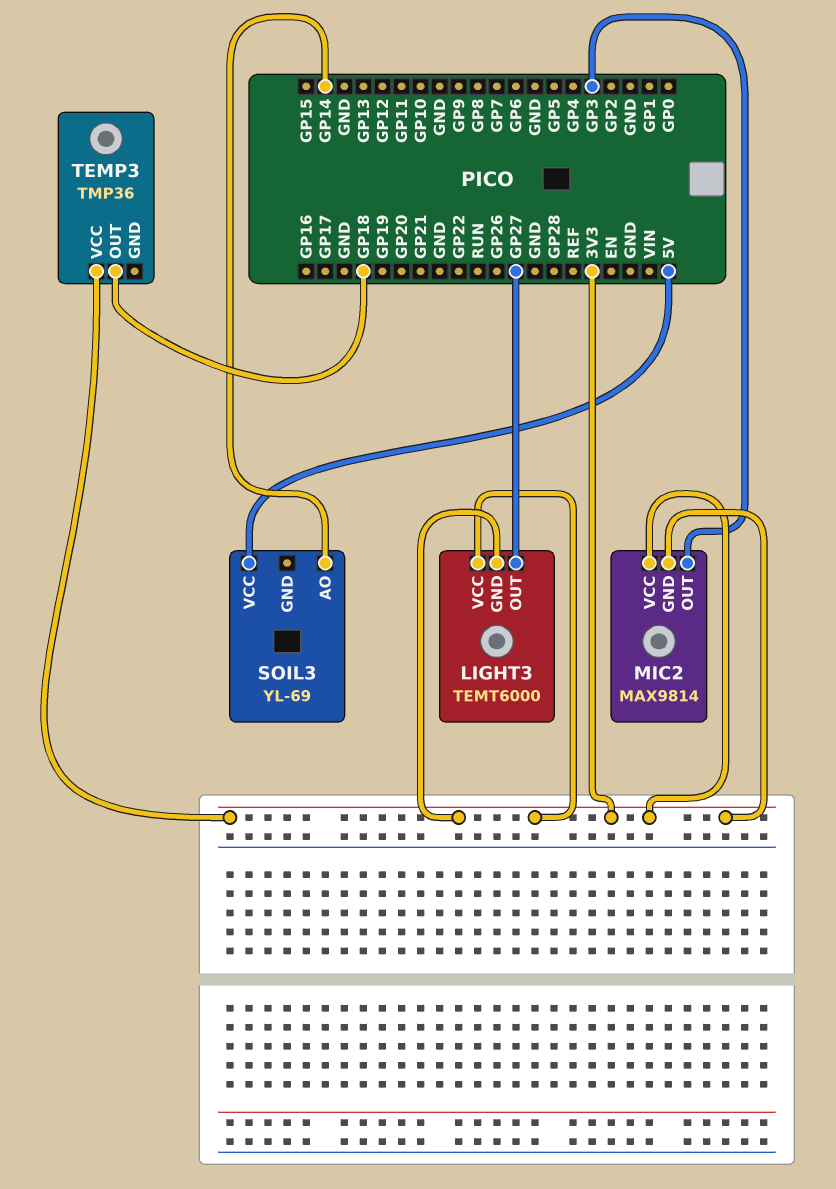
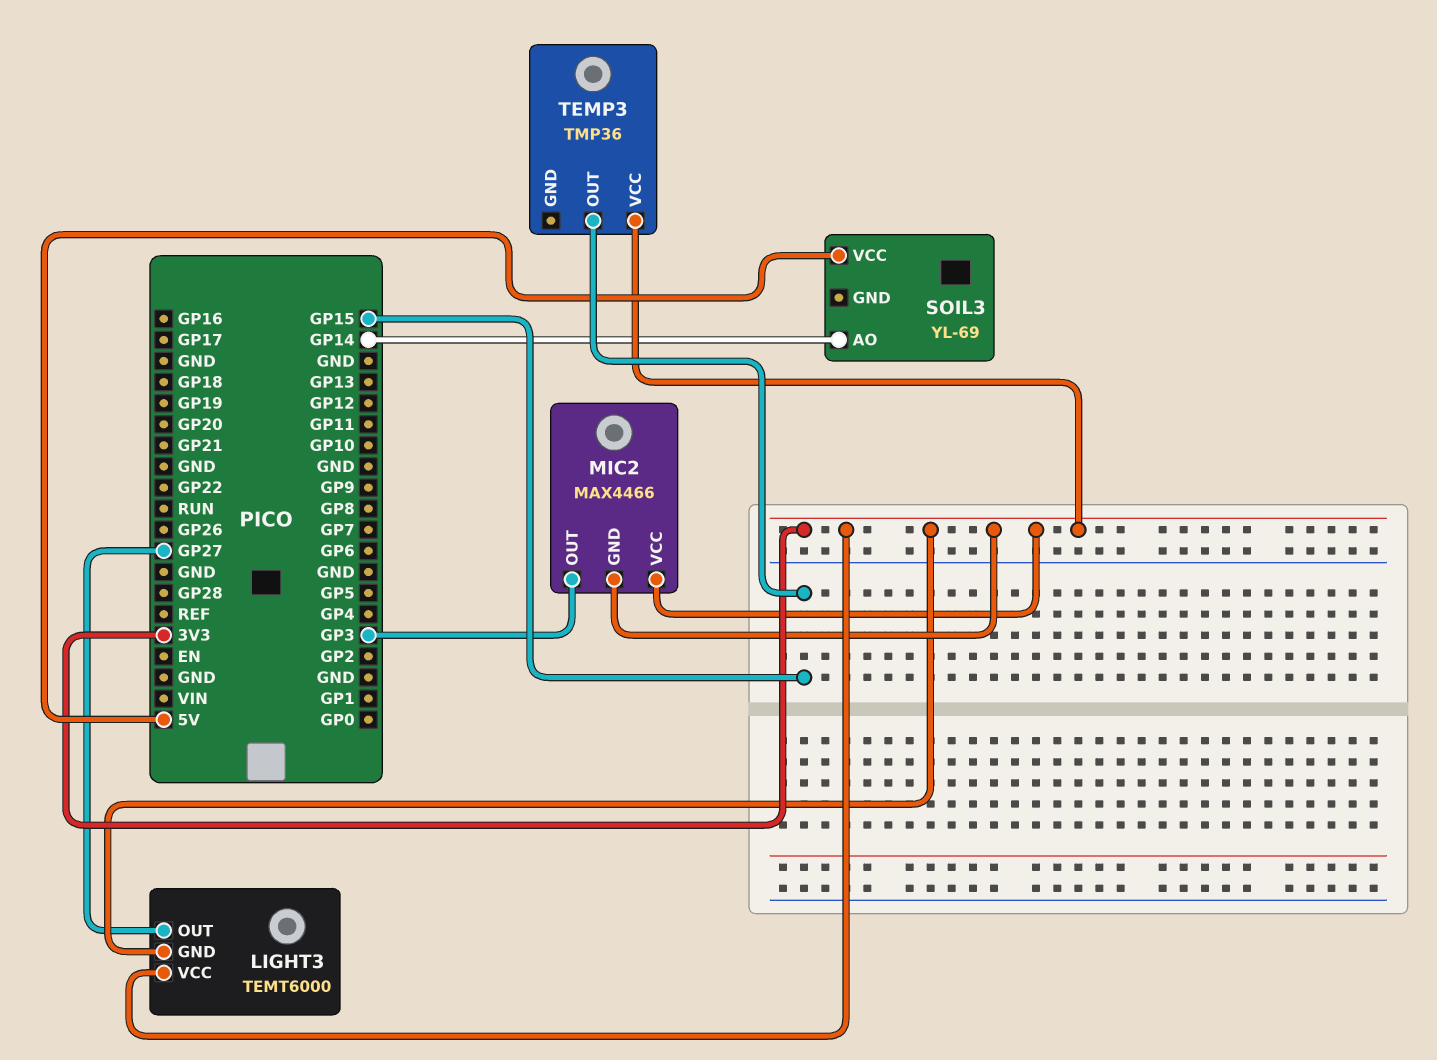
MIC2: MAX9814 -> MAX4466
TEMP3 pin OUT: GP18 -> GP15

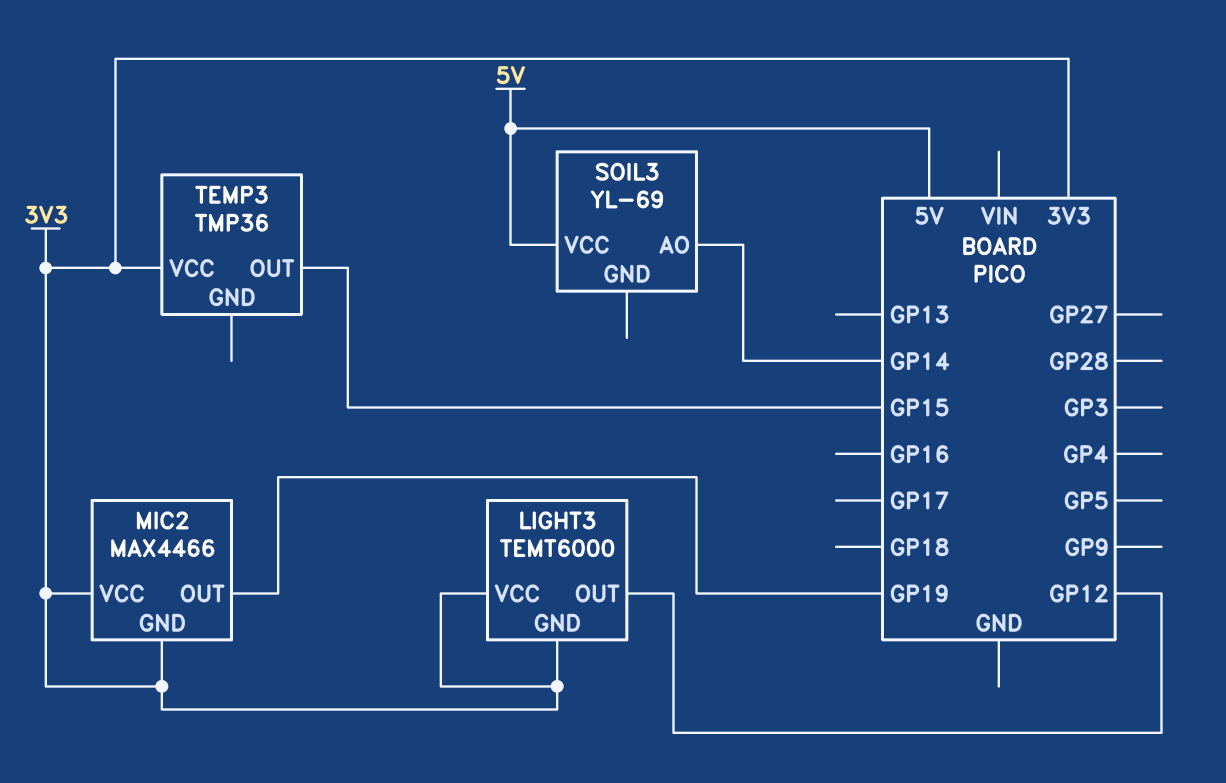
LIGHT3 pin OUT: GP27 -> GP12
MIC2 pin OUT: GP3 -> GP19

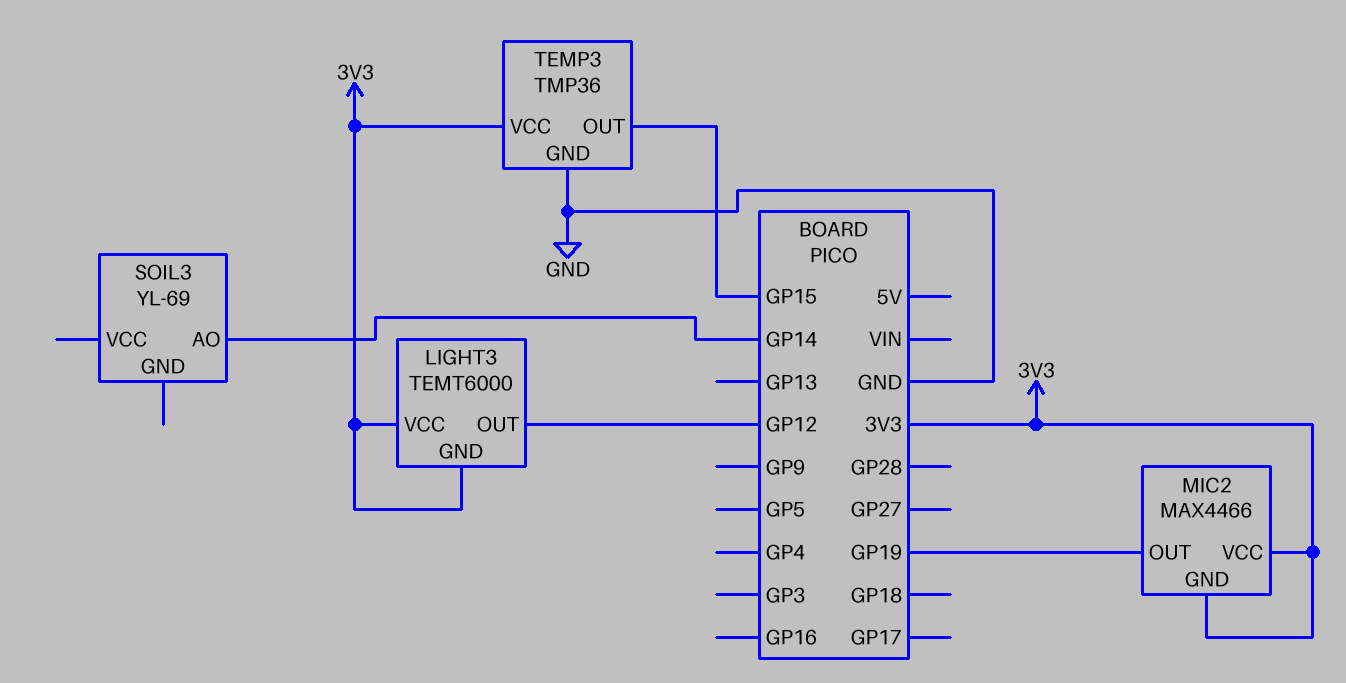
SOIL3 pin VCC: 5V -> none
TEMP3 pin GND: none -> GND

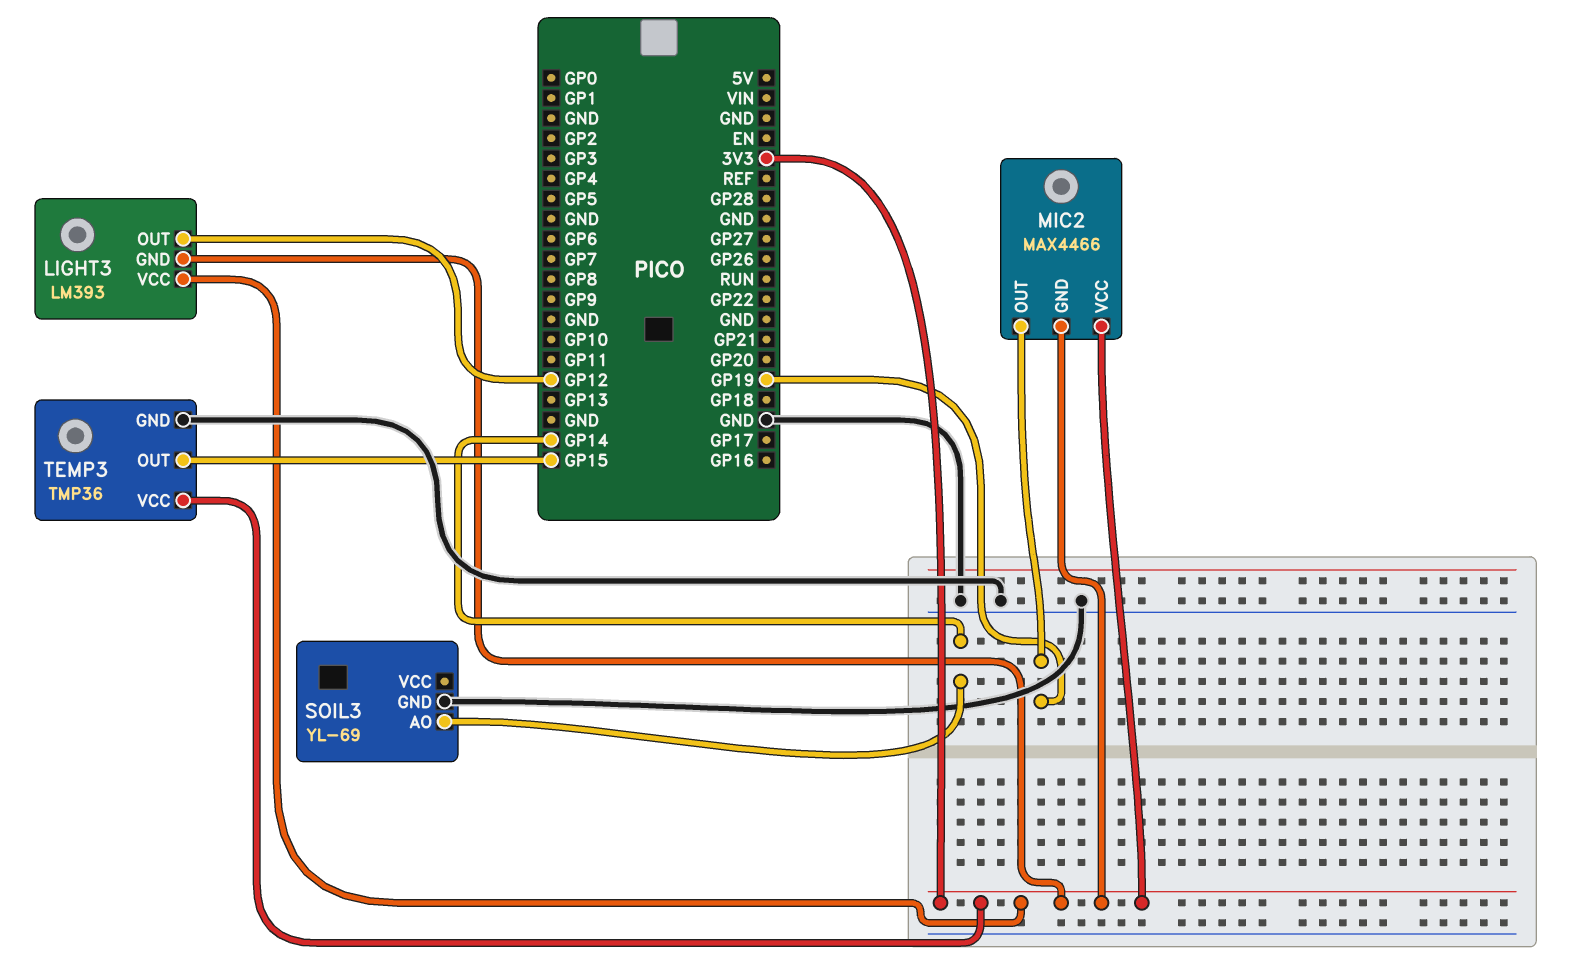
LIGHT3: TEMT6000 -> LM393
SOIL3 pin GND: none -> GND

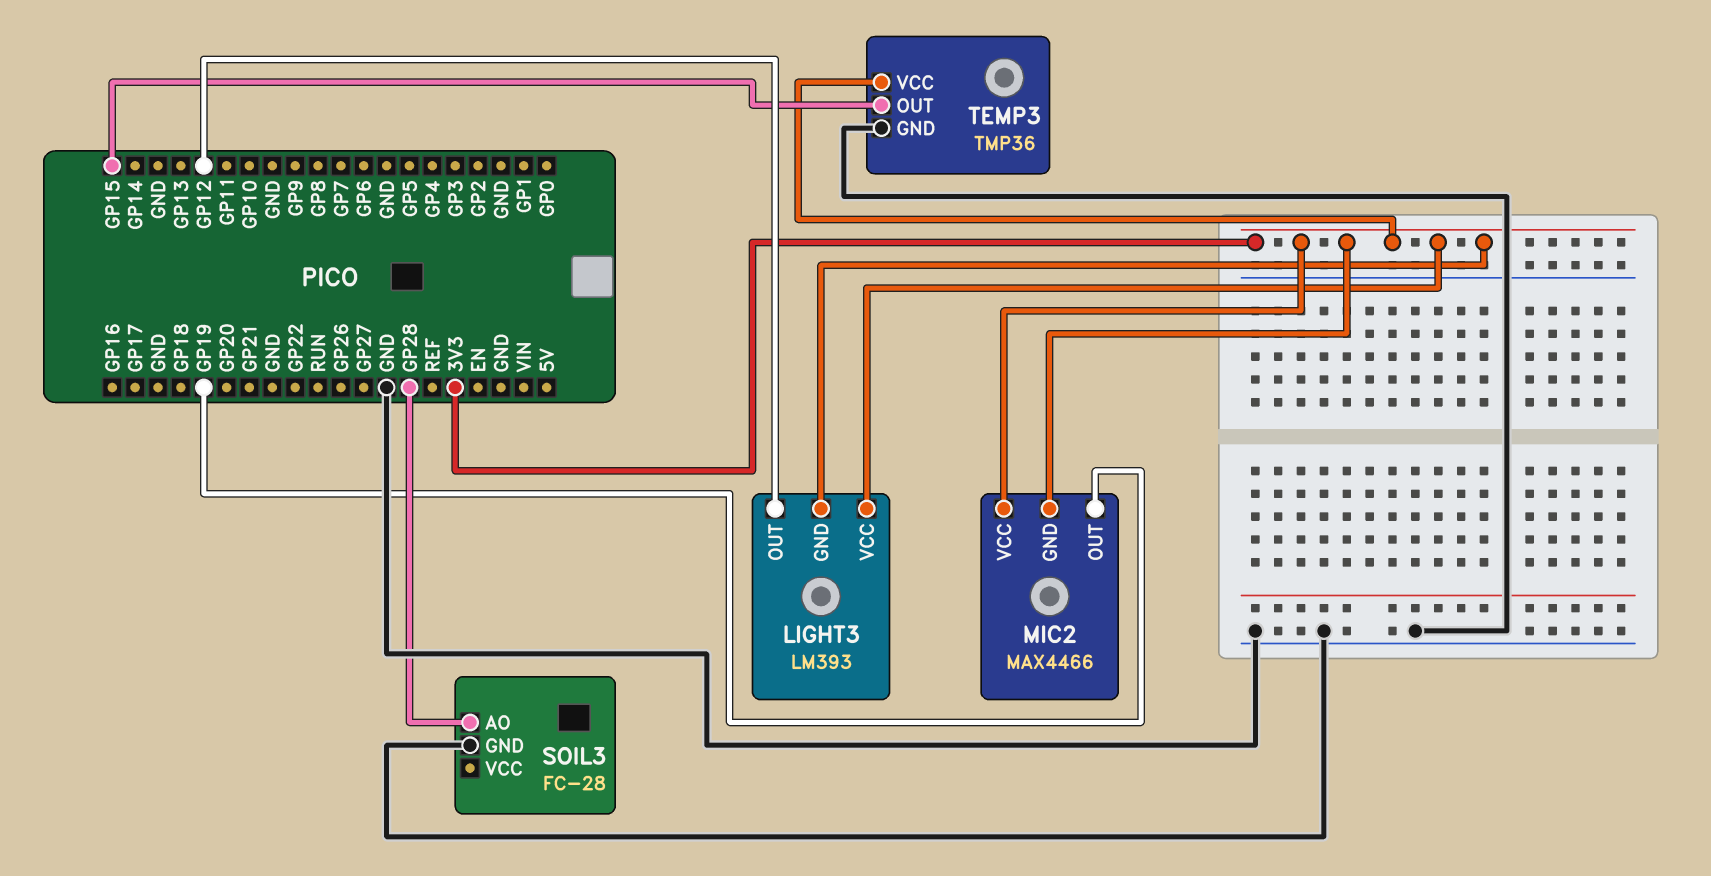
SOIL3: YL-69 -> FC-28
SOIL3 pin AO: GP14 -> GP28

